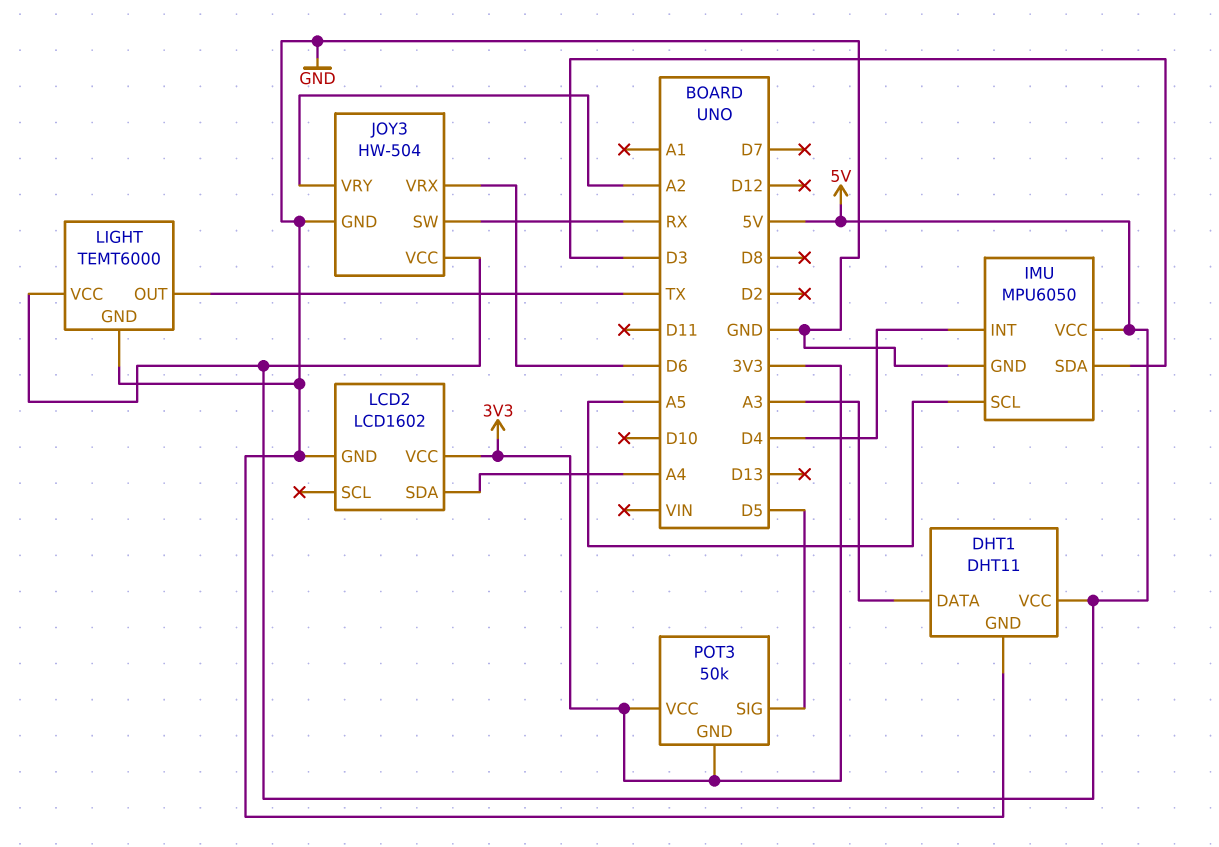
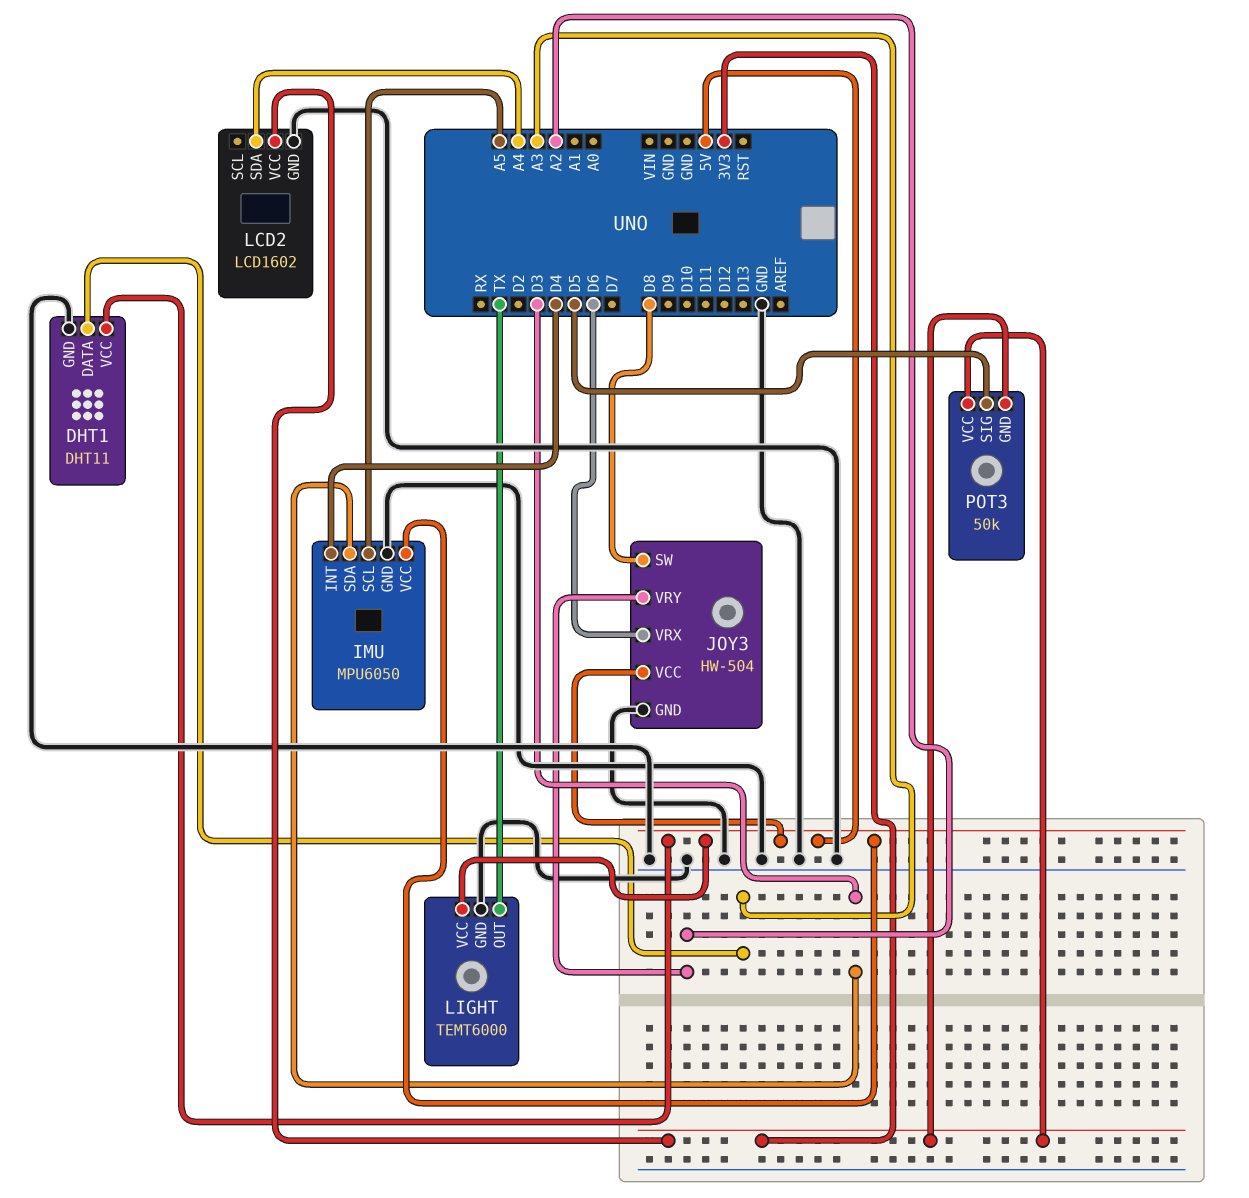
JOY3 pin SW: RX -> D8

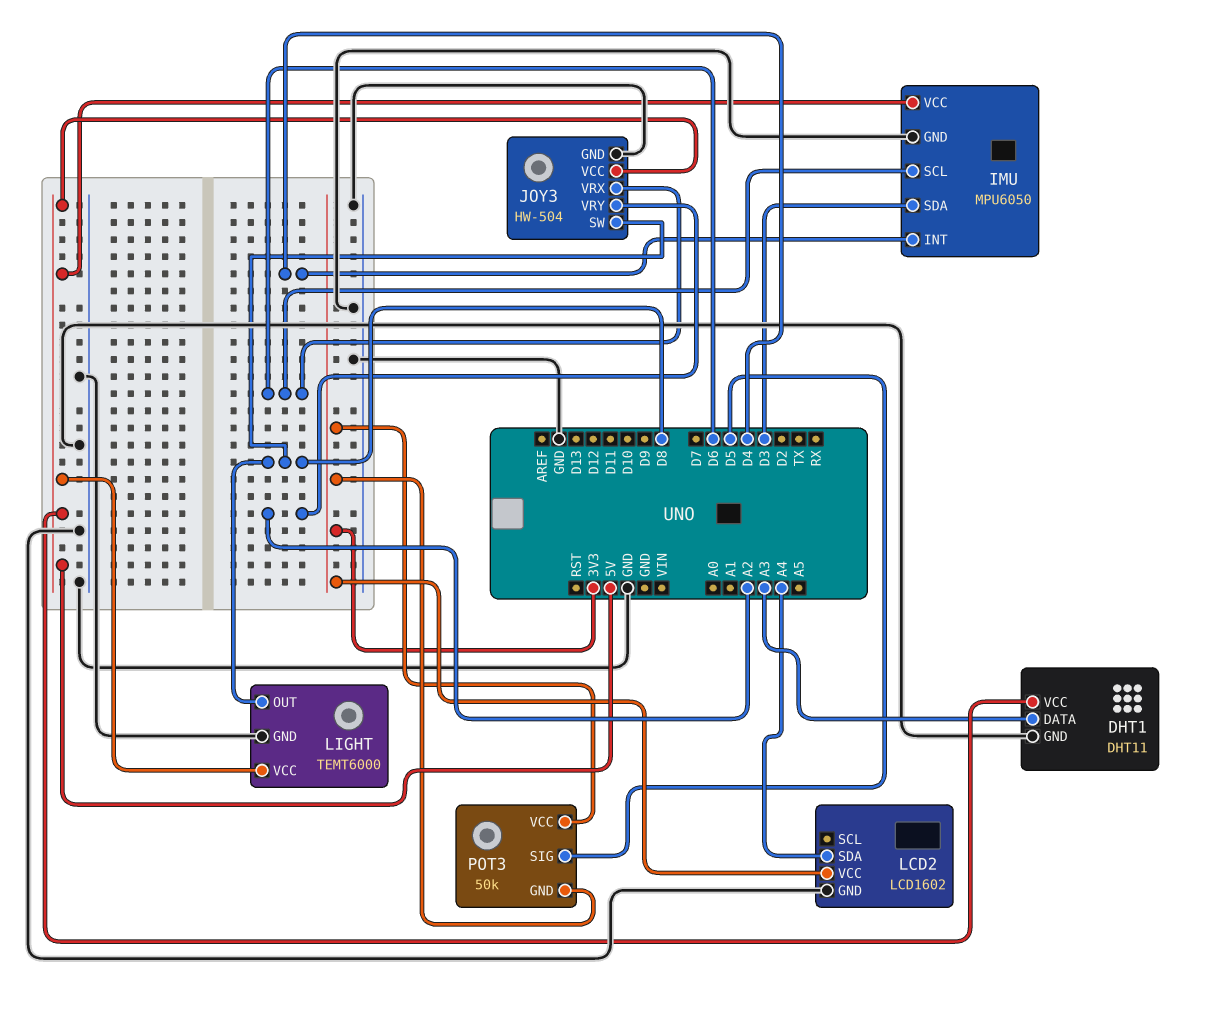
IMU pin SCL: A5 -> D6
LIGHT pin OUT: TX -> D8

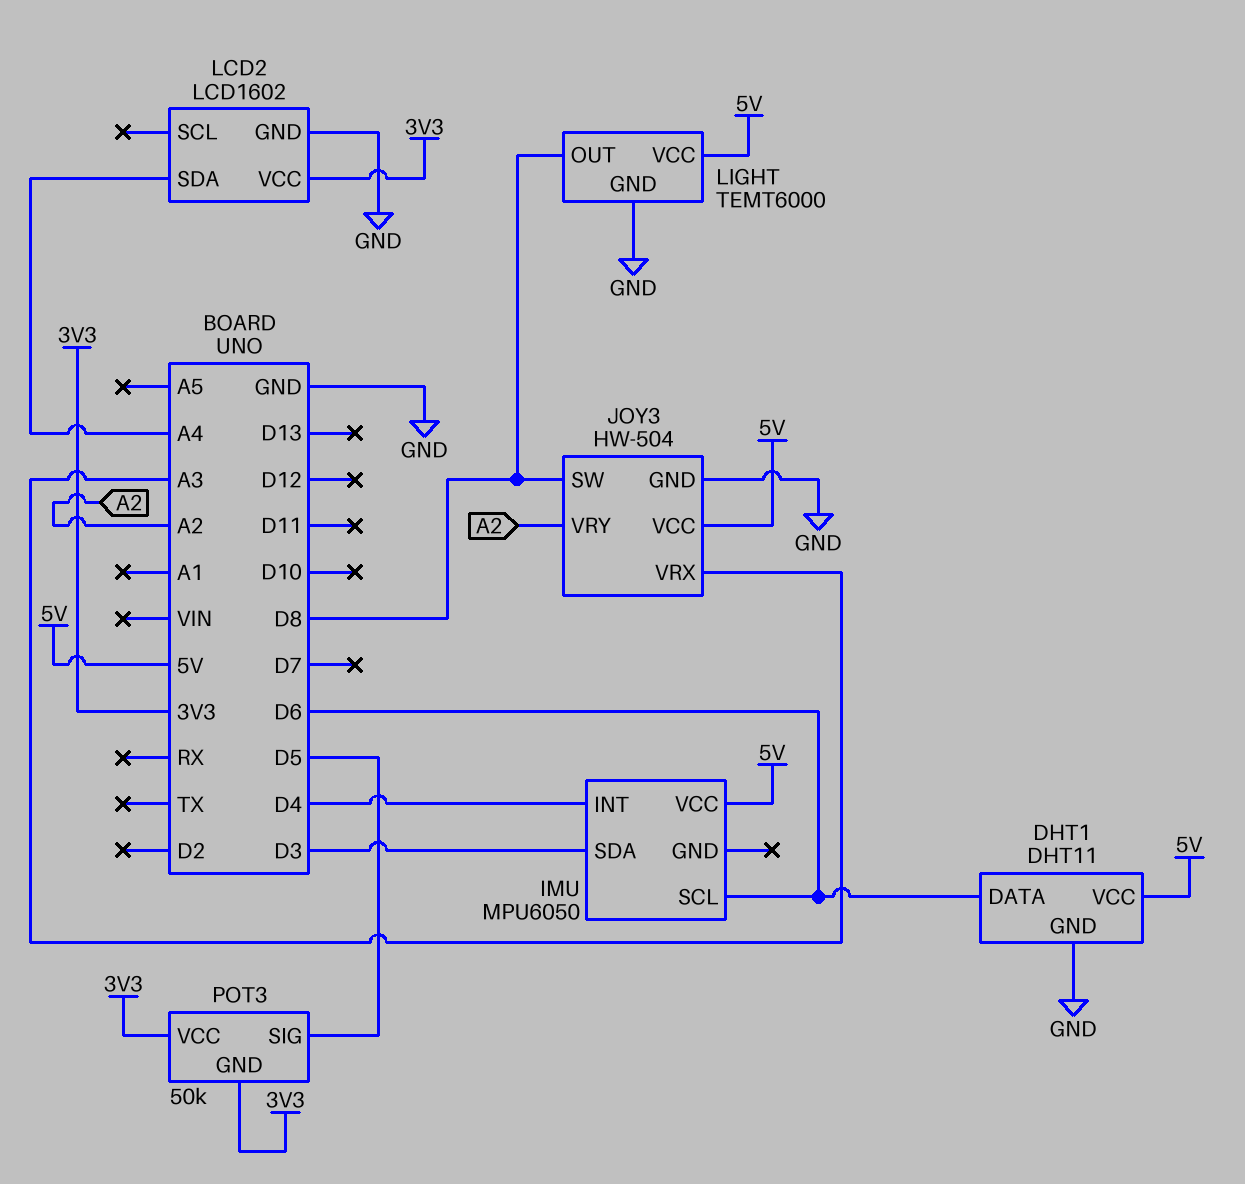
DHT1 pin DATA: A3 -> D6
IMU pin GND: GND -> none
JOY3 pin VRX: D6 -> A3

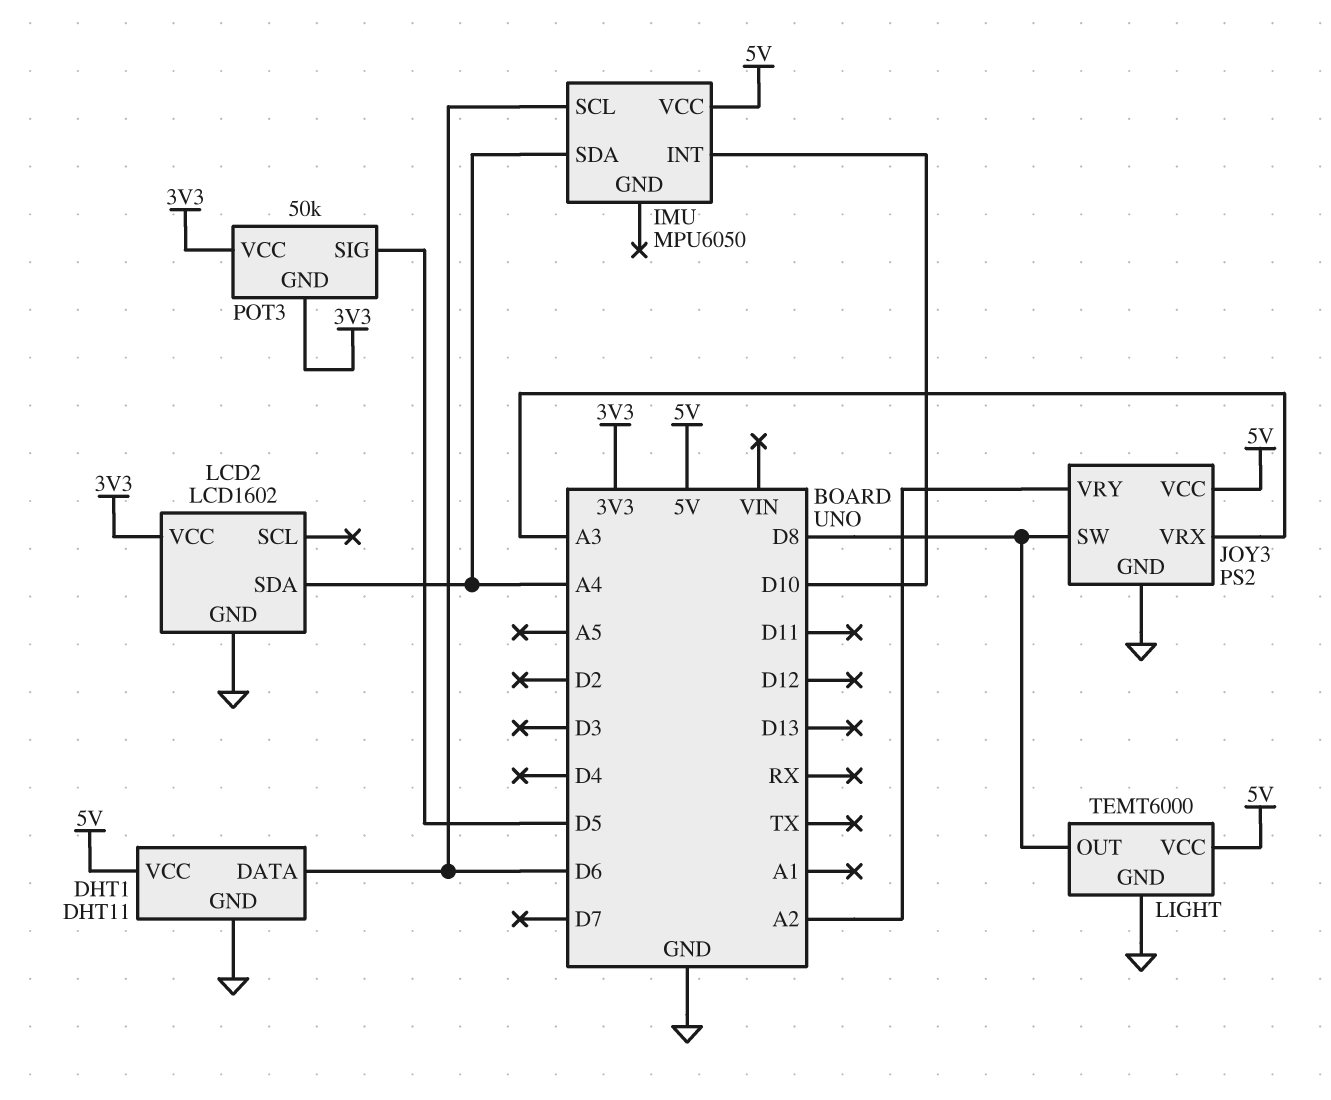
IMU pin INT: D4 -> D10
IMU pin SDA: D3 -> A4
JOY3: HW-504 -> PS2

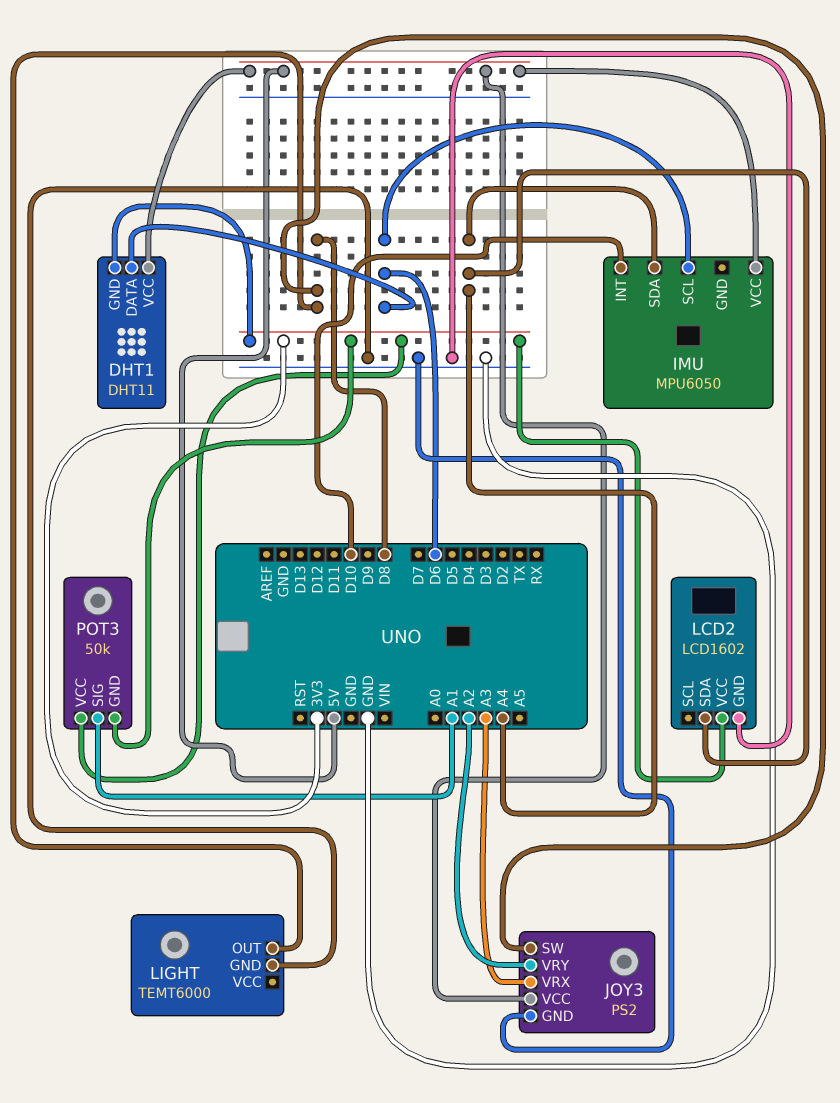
DHT1 pin GND: GND -> 3V3
LIGHT pin VCC: 5V -> none
POT3 pin SIG: D5 -> A1

